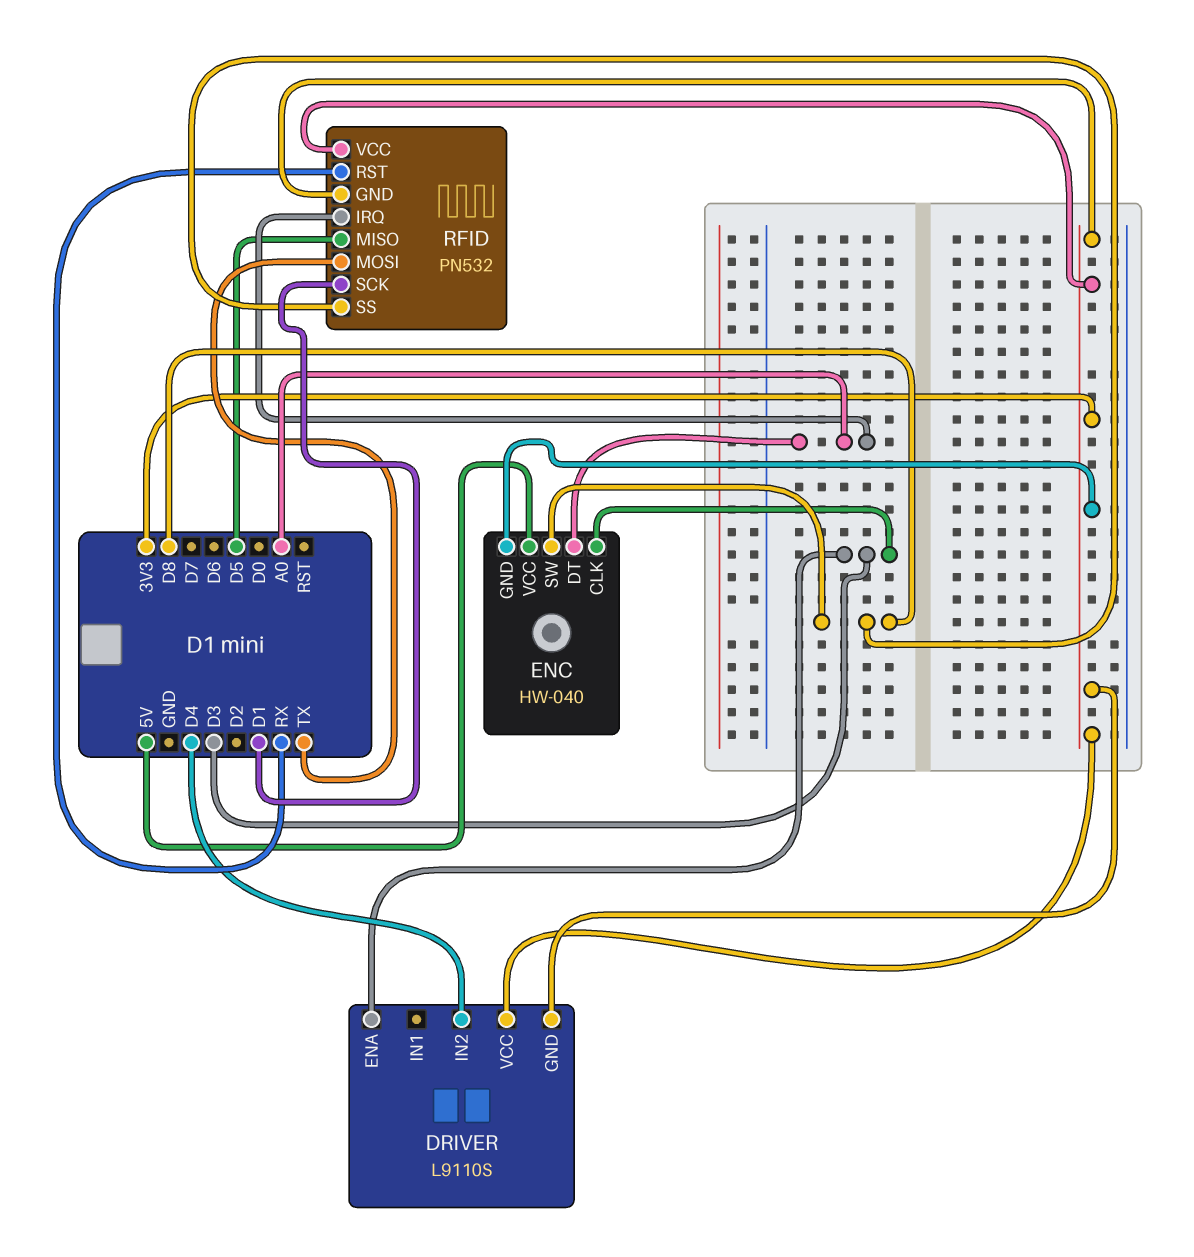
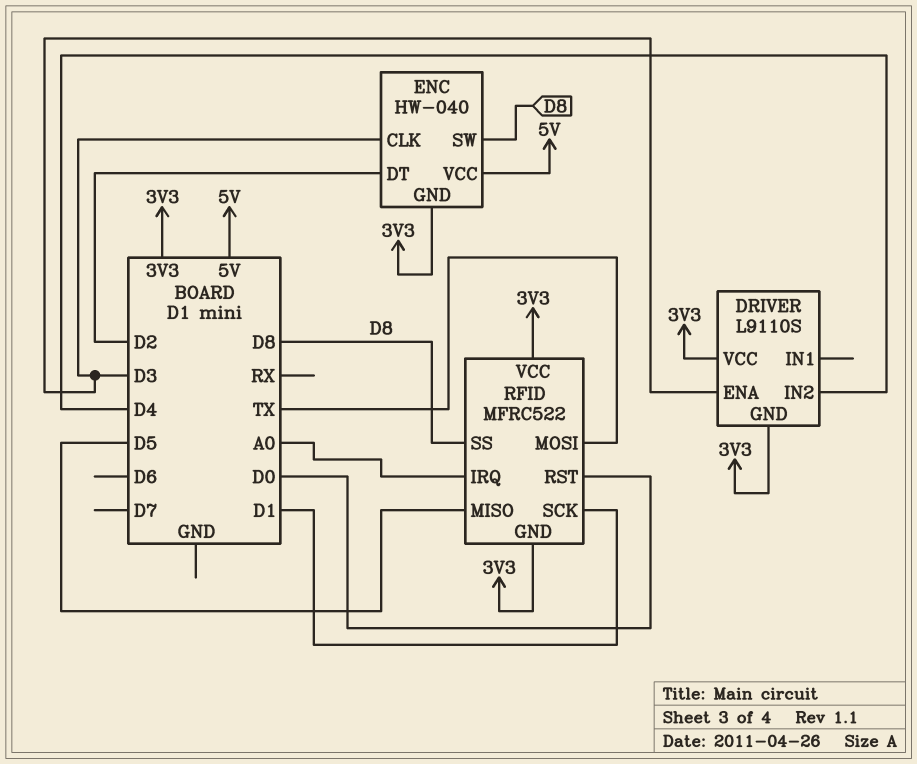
ENC pin DT: A0 -> D2
RFID: PN532 -> MFRC522
RFID pin RST: RX -> D0

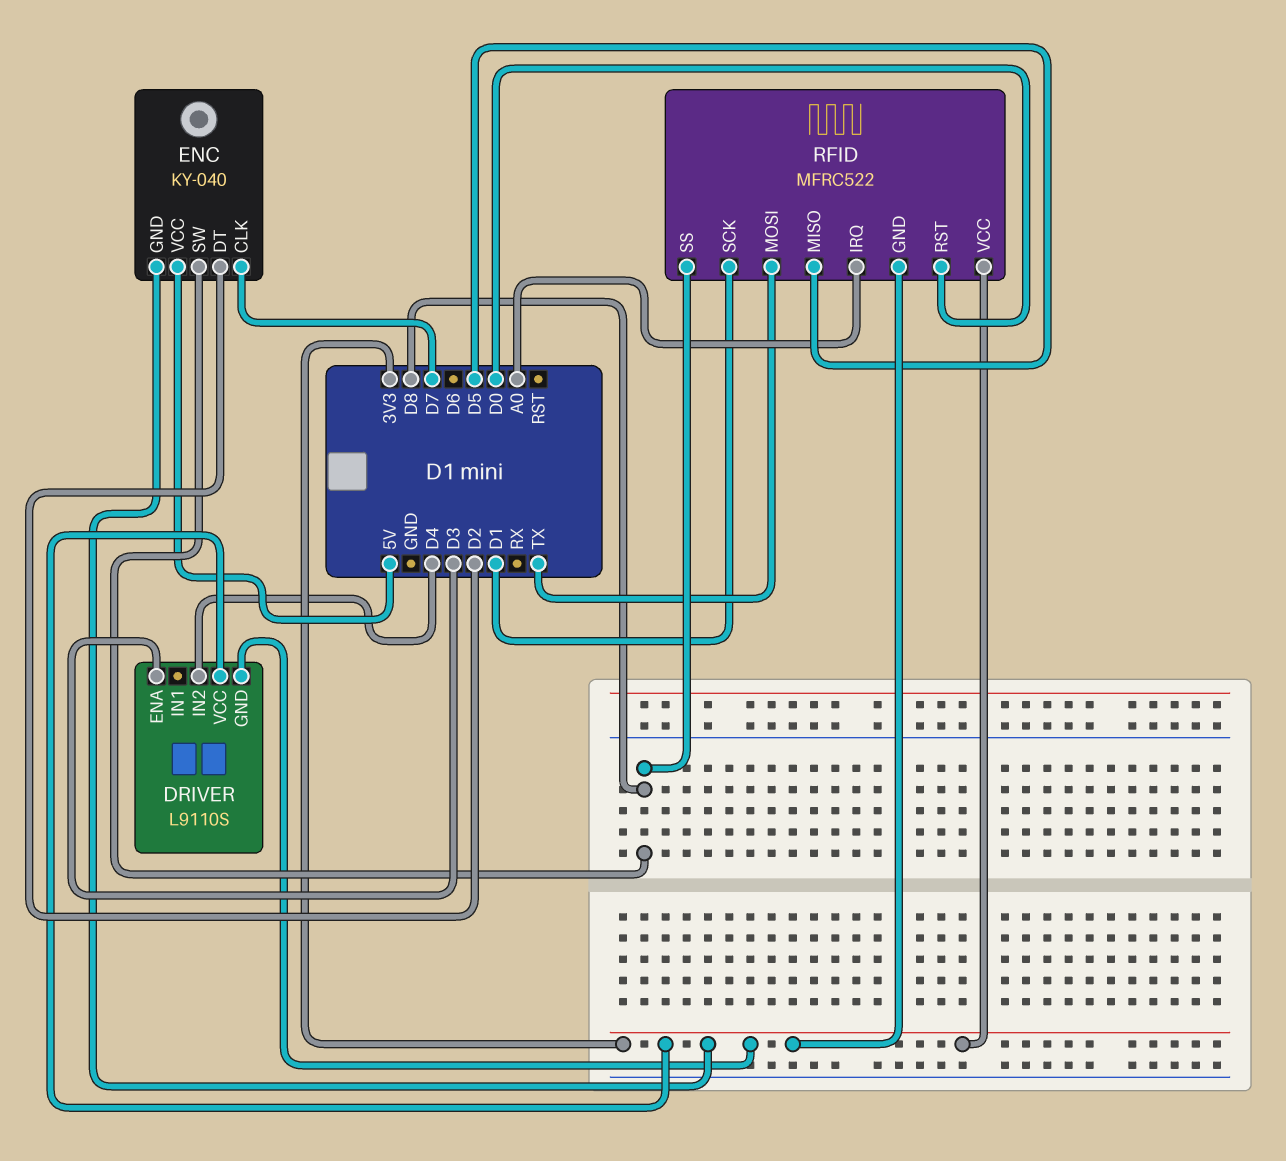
ENC: HW-040 -> KY-040
ENC pin CLK: D3 -> D7

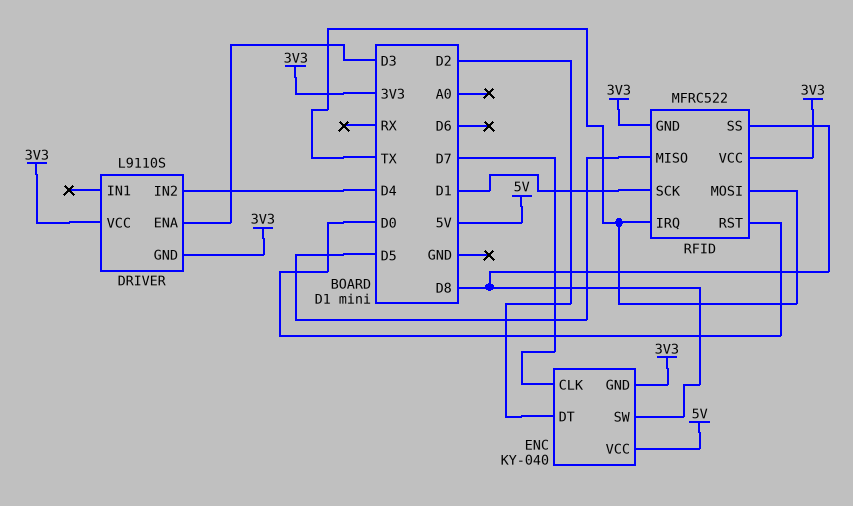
RFID pin IRQ: A0 -> TX

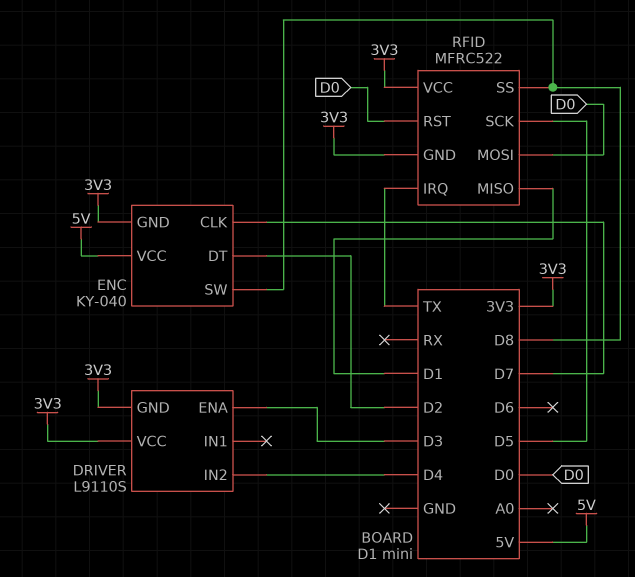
RFID pin MISO: D5 -> D1
RFID pin MOSI: TX -> D0
RFID pin SCK: D1 -> D5

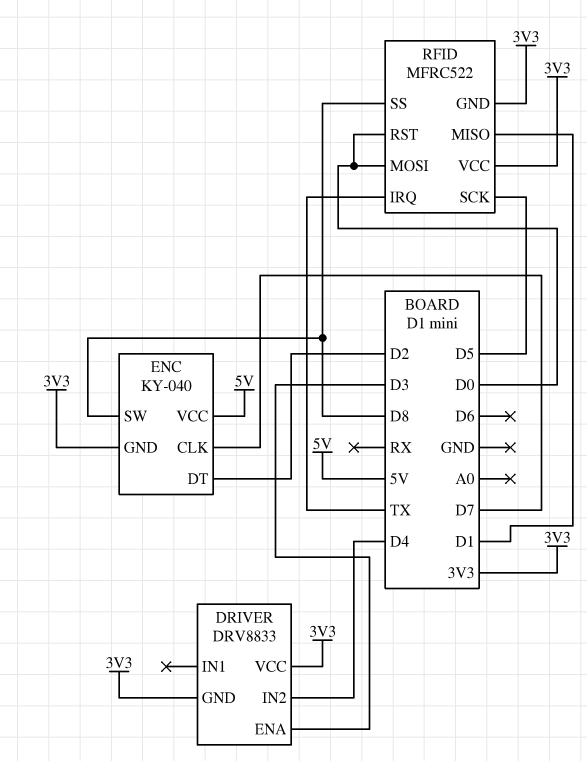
DRIVER: L9110S -> DRV8833

